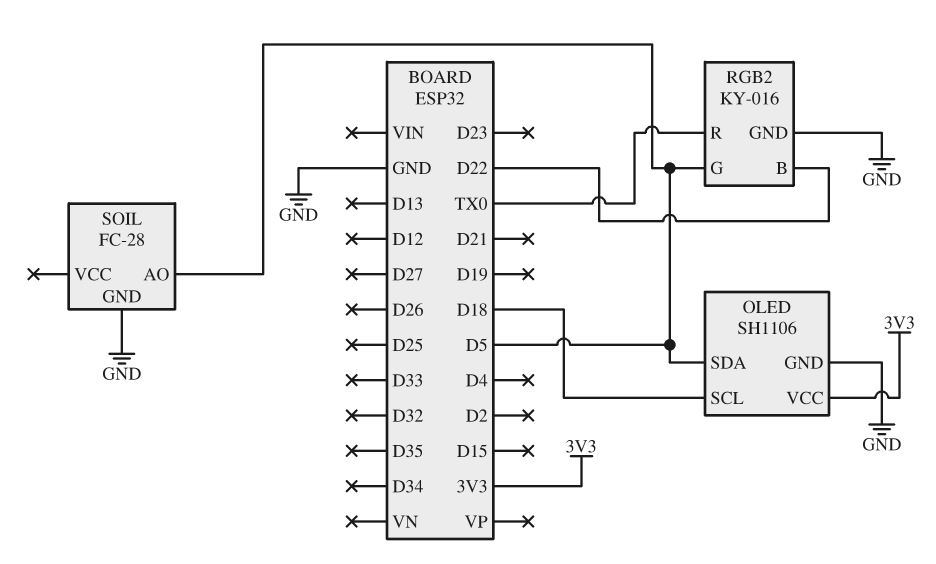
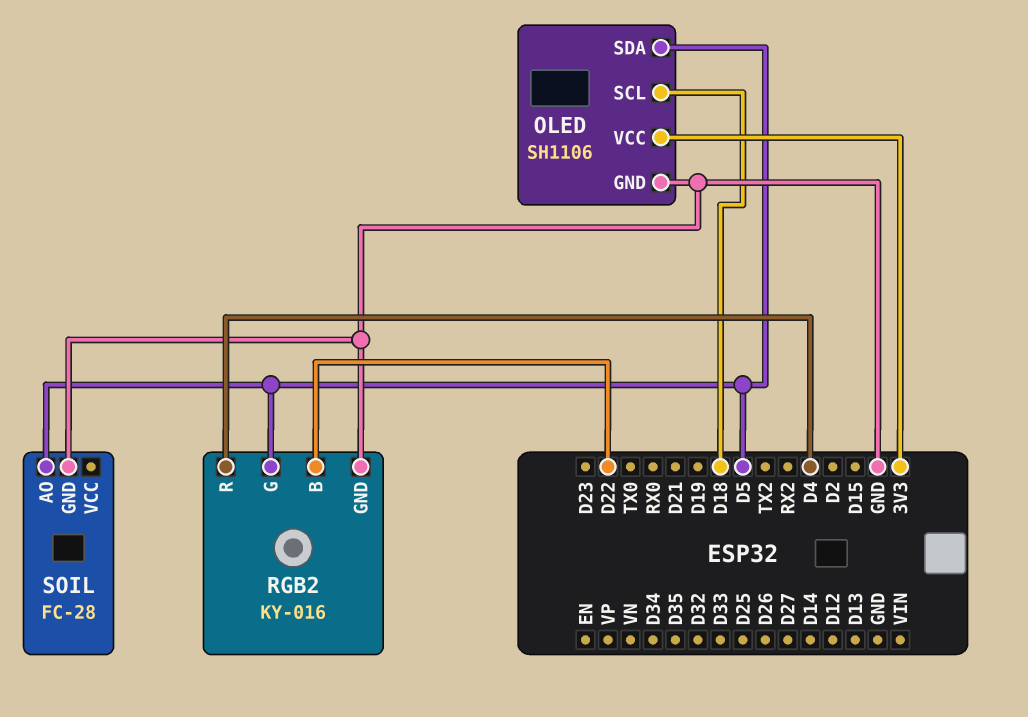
RGB2 pin R: TX0 -> D4

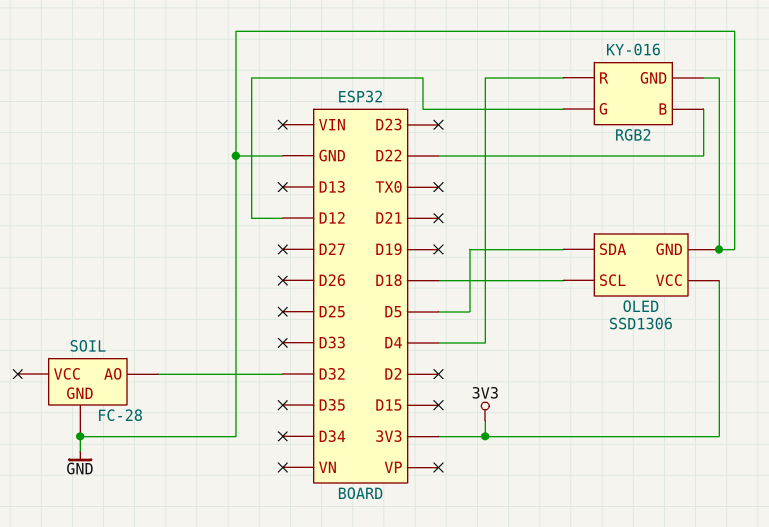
OLED: SH1106 -> SSD1306
RGB2 pin G: D5 -> D12
SOIL pin AO: D5 -> D32

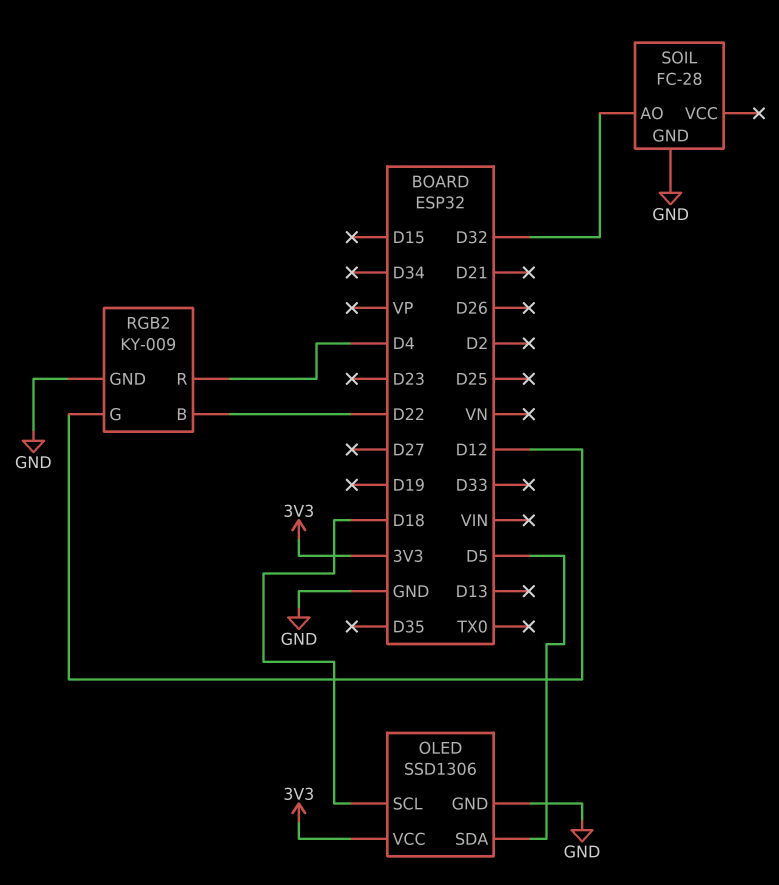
RGB2: KY-016 -> KY-009

